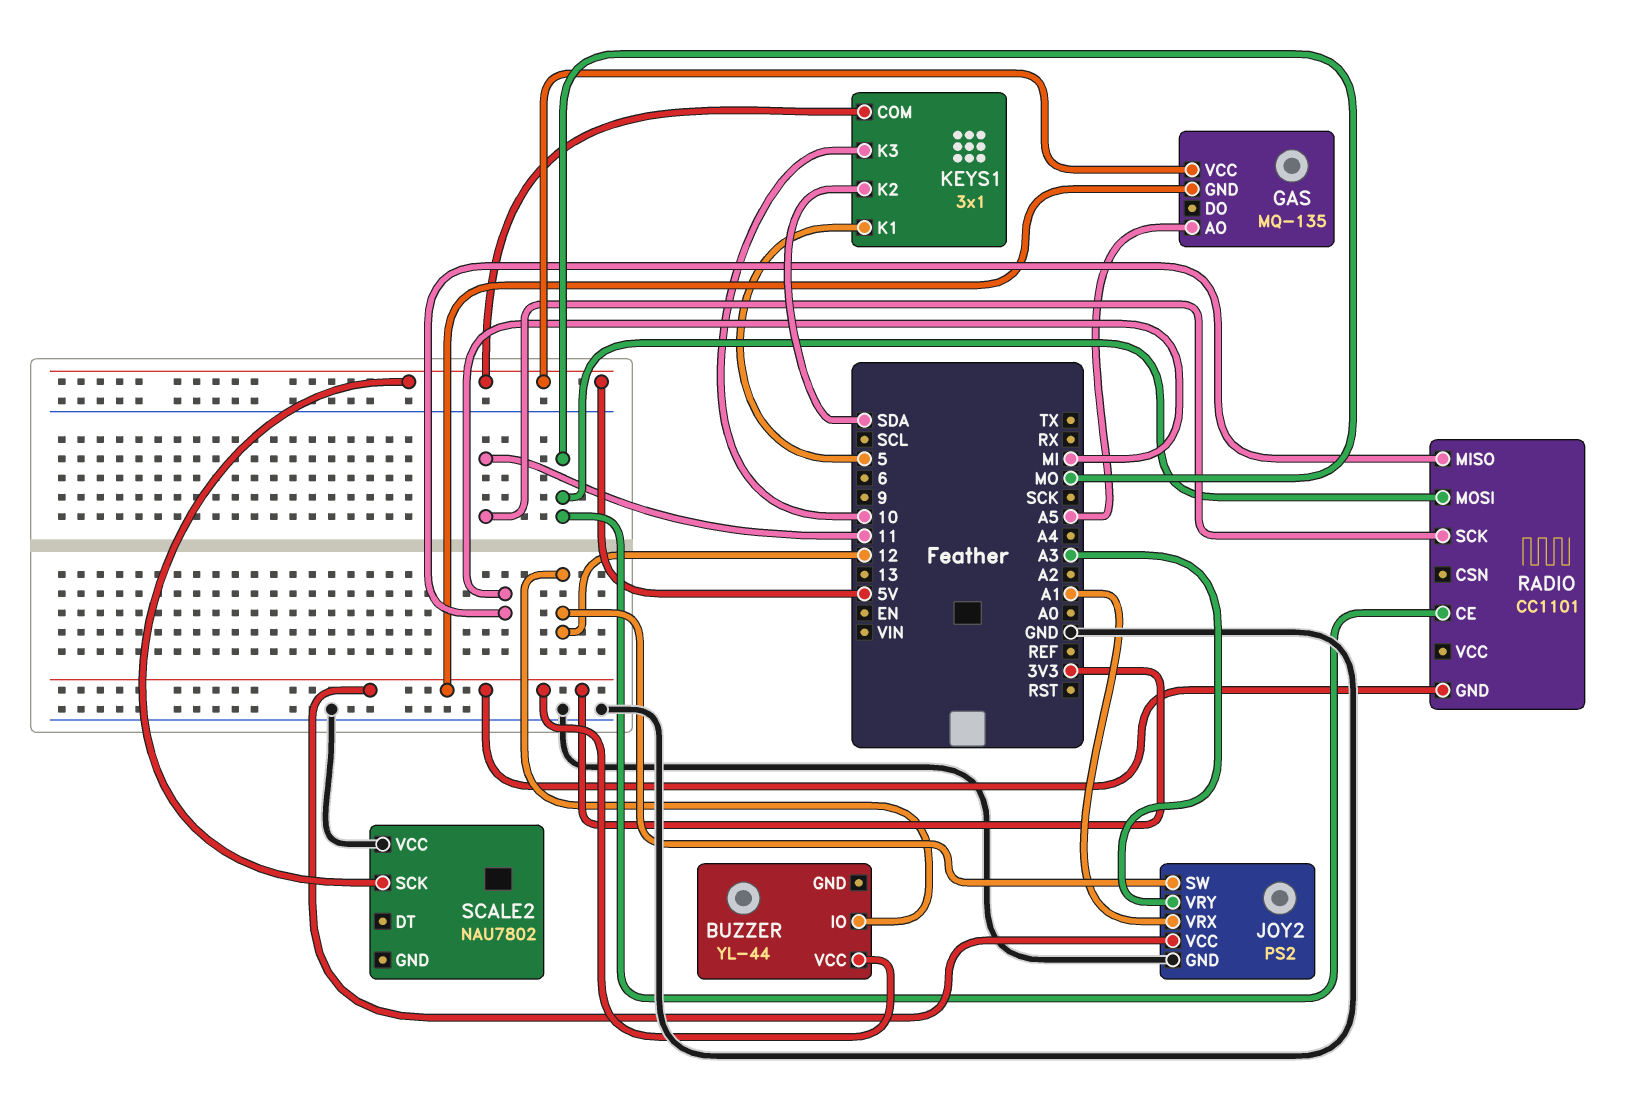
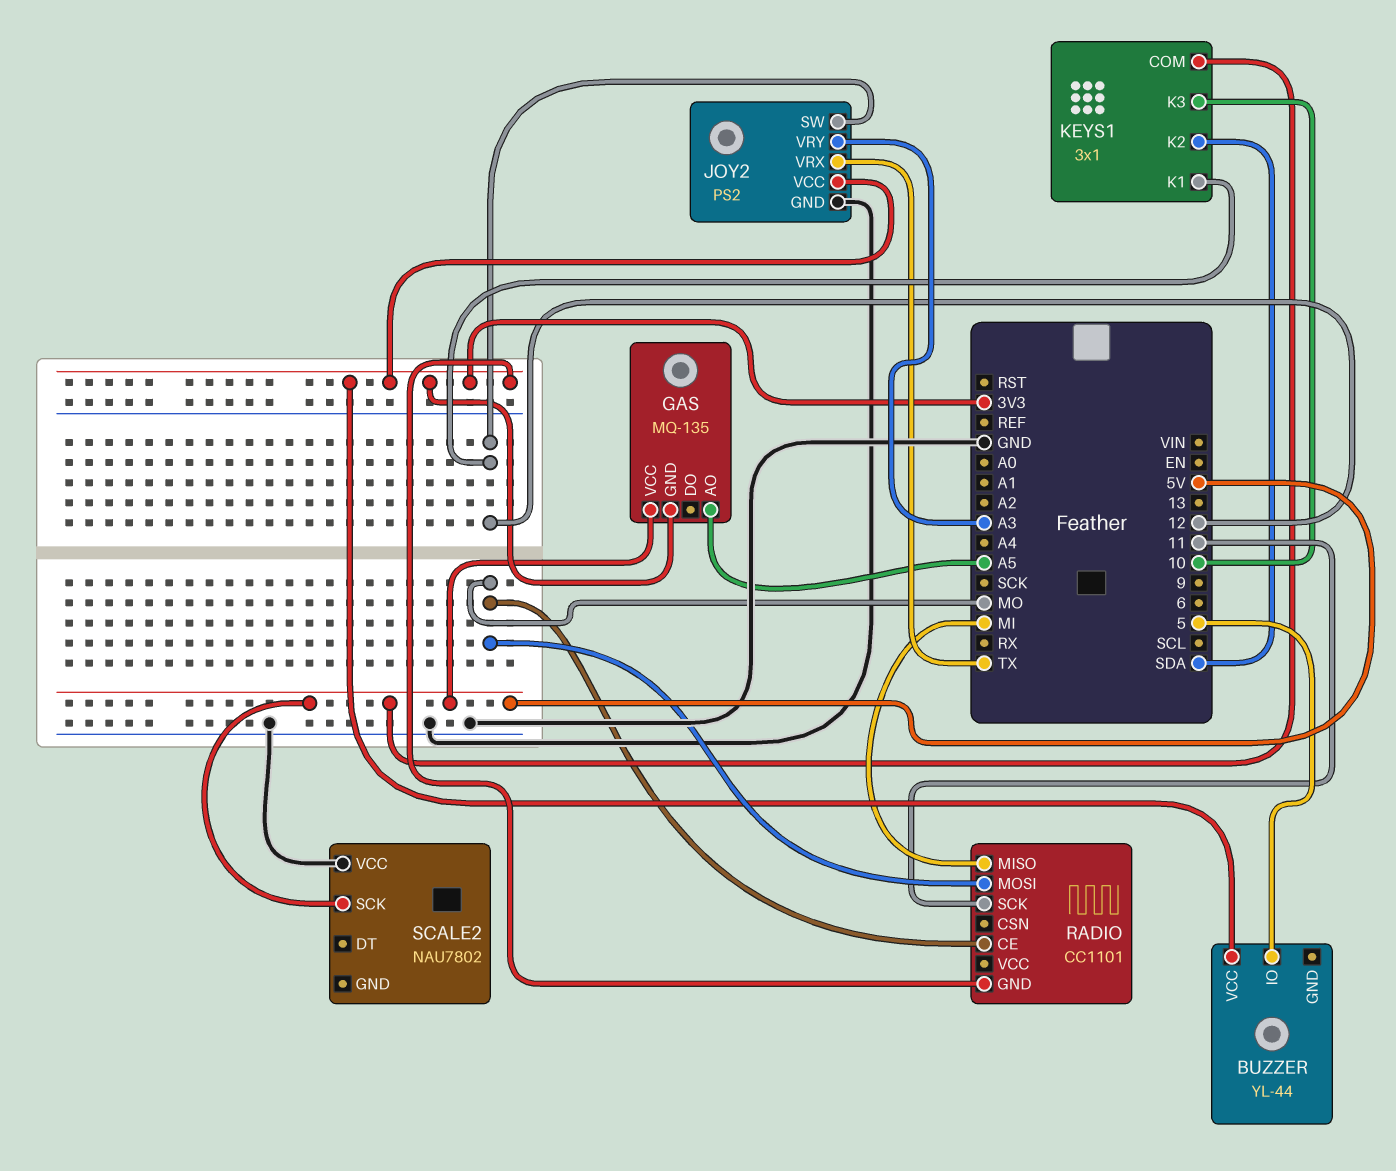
BUZZER pin IO: 12 -> 5
JOY2 pin VRX: A1 -> TX
KEYS1 pin K1: 5 -> 12

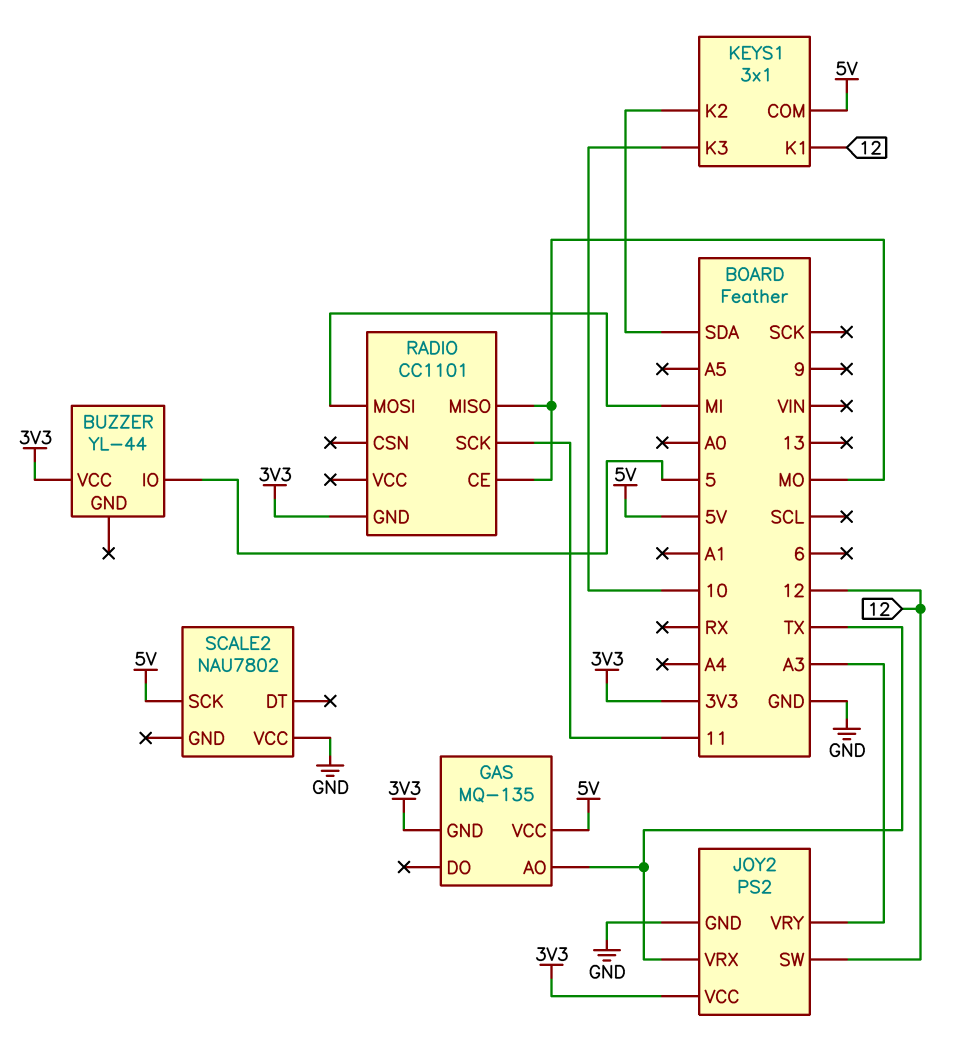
GAS pin AO: A5 -> TX
RADIO pin MISO: MI -> MO
RADIO pin MOSI: MO -> MI

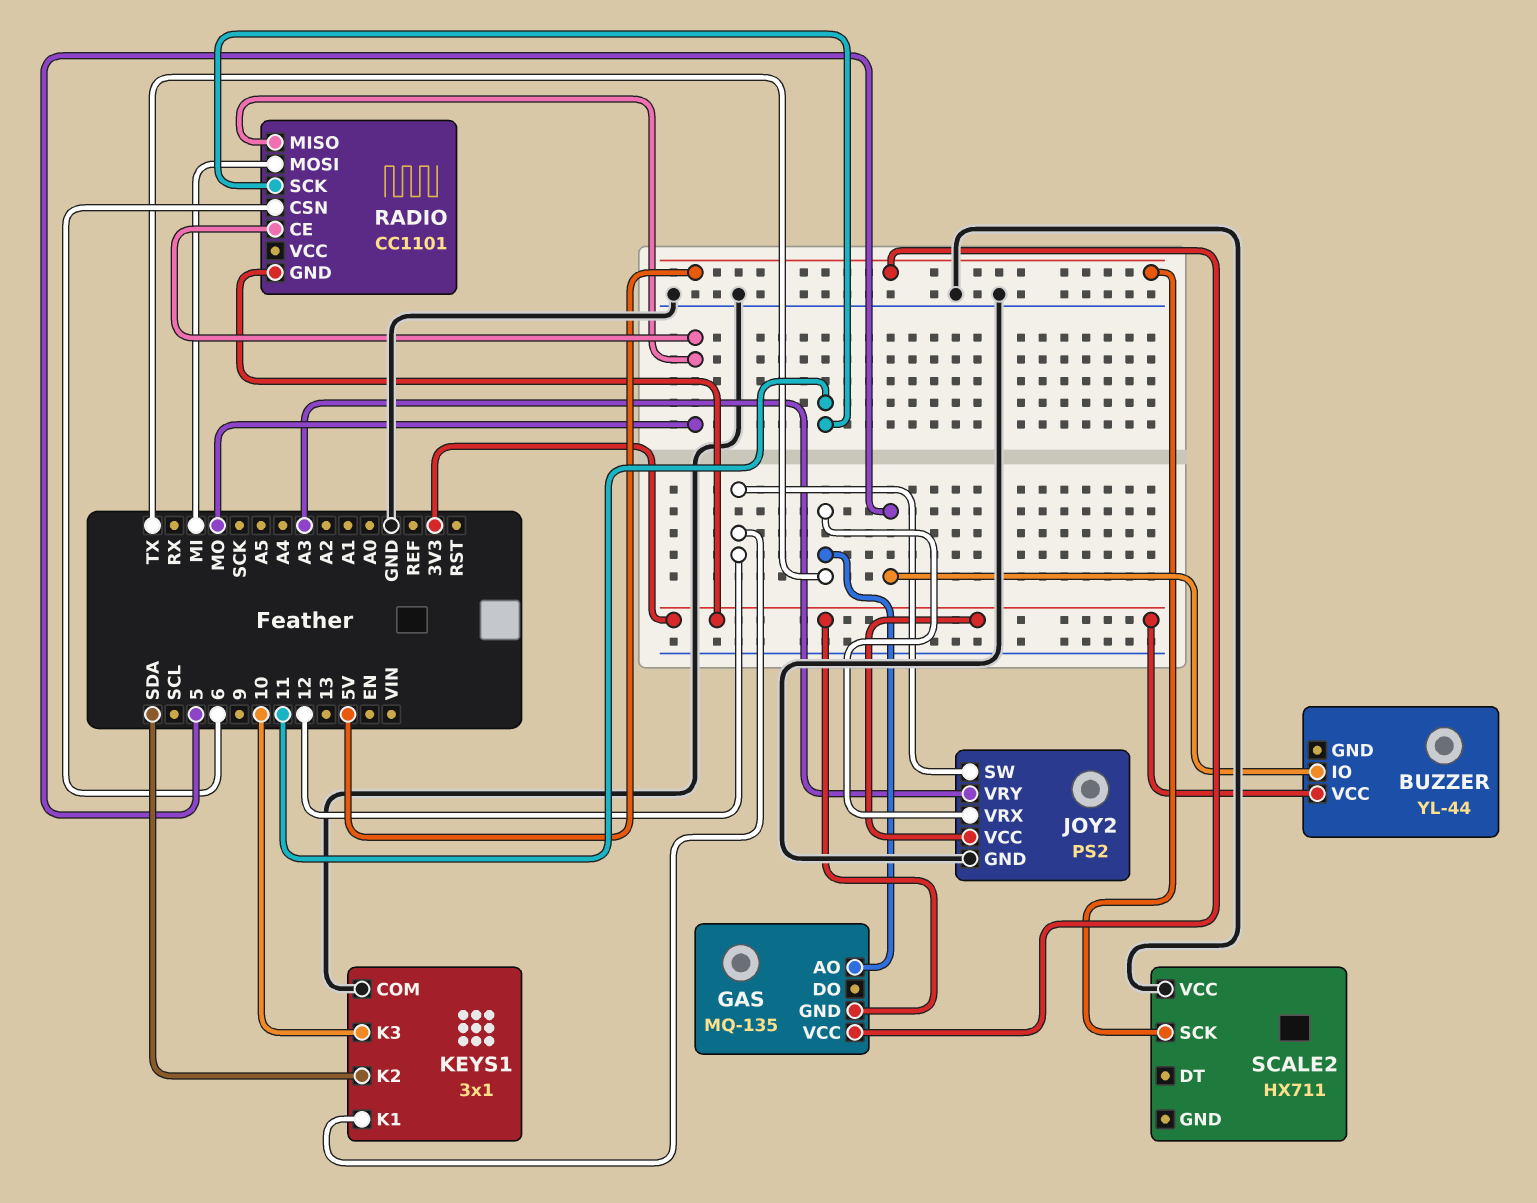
KEYS1 pin COM: 5V -> GND
RADIO pin CSN: none -> 6
SCALE2: NAU7802 -> HX711

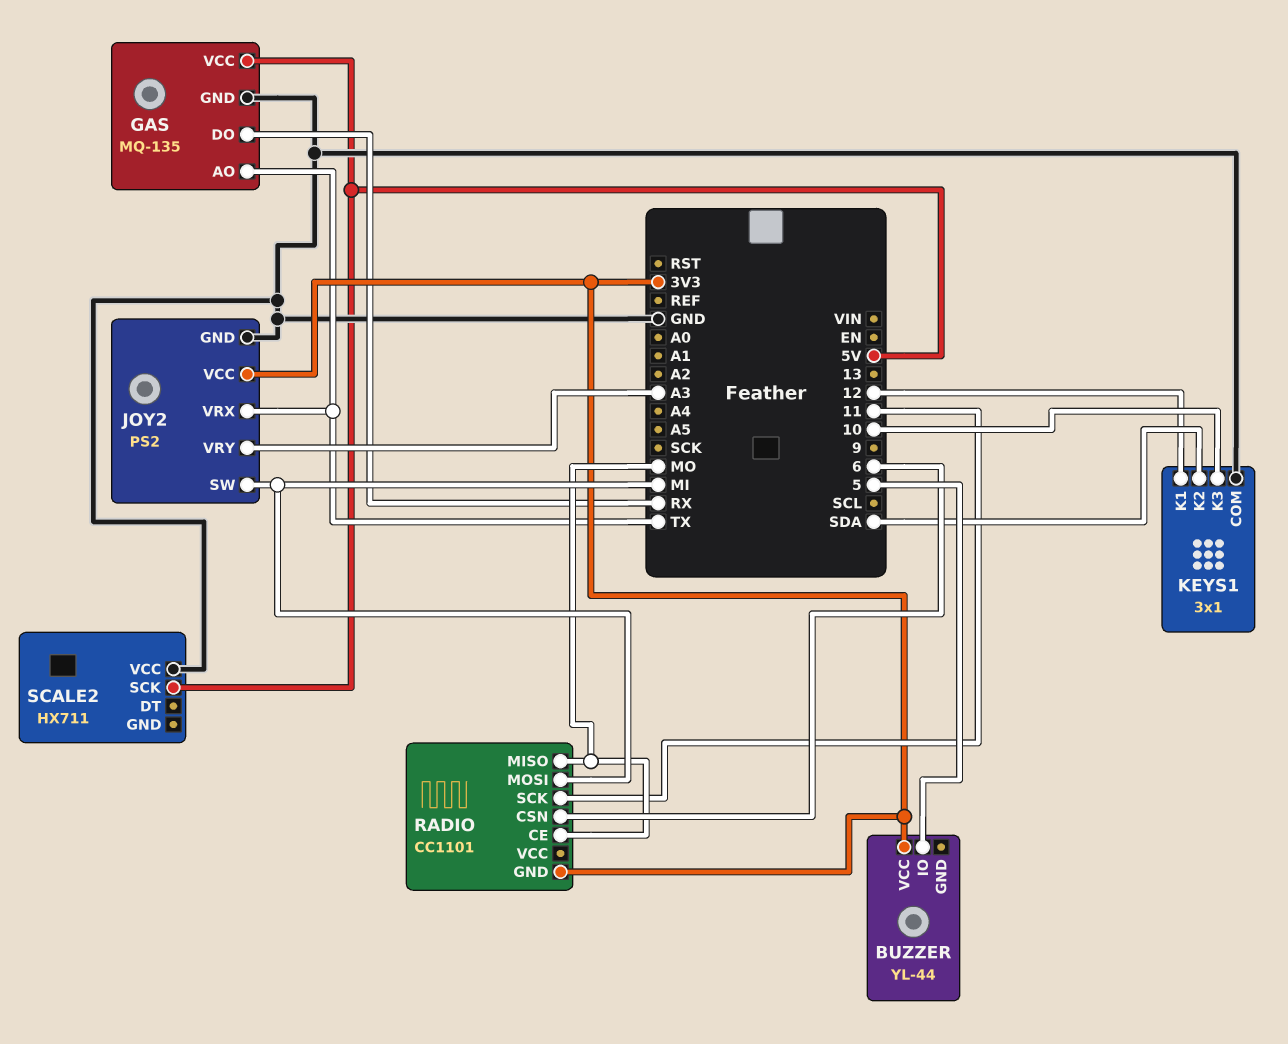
GAS pin DO: none -> RX
GAS pin GND: 3V3 -> GND
JOY2 pin SW: 12 -> MI

